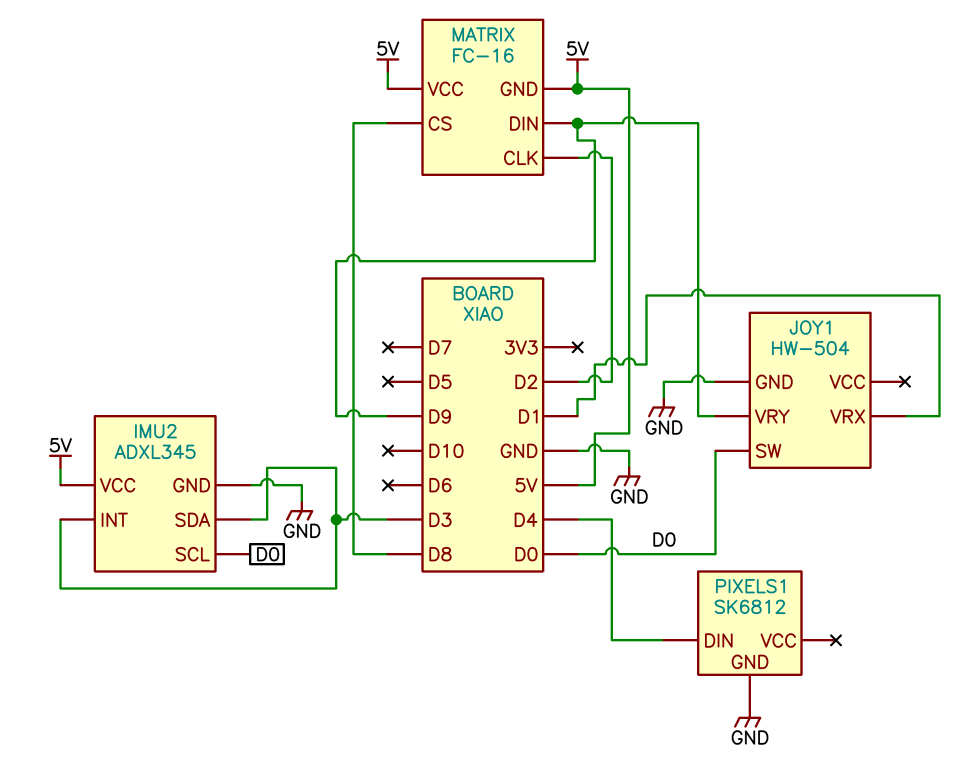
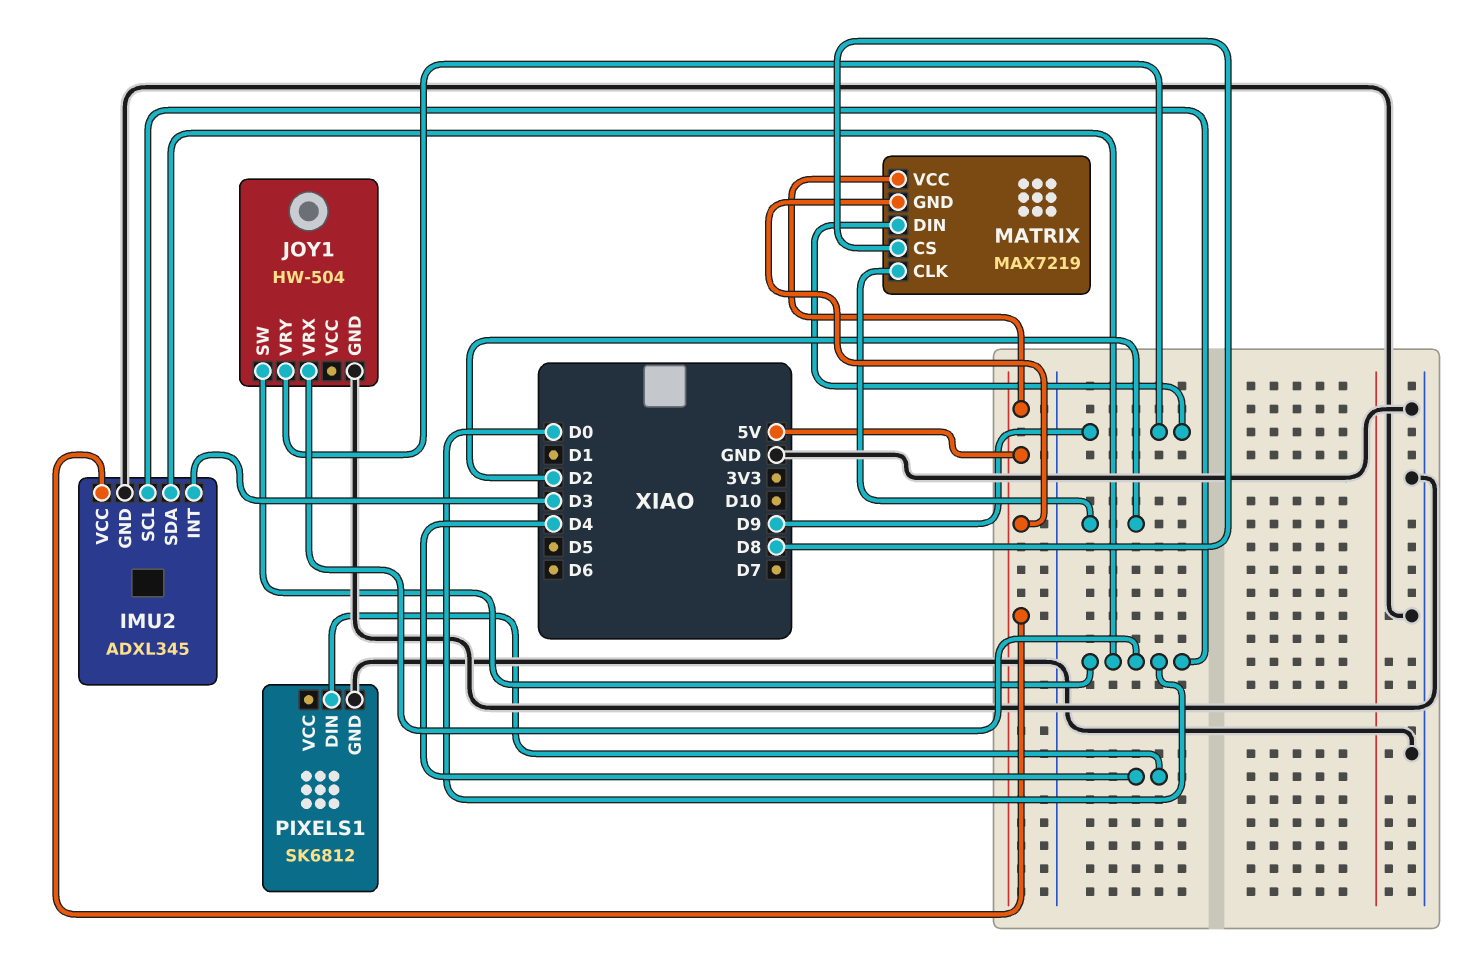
IMU2 pin SDA: D3 -> D0
JOY1 pin VRX: D1 -> D0
MATRIX: FC-16 -> MAX7219

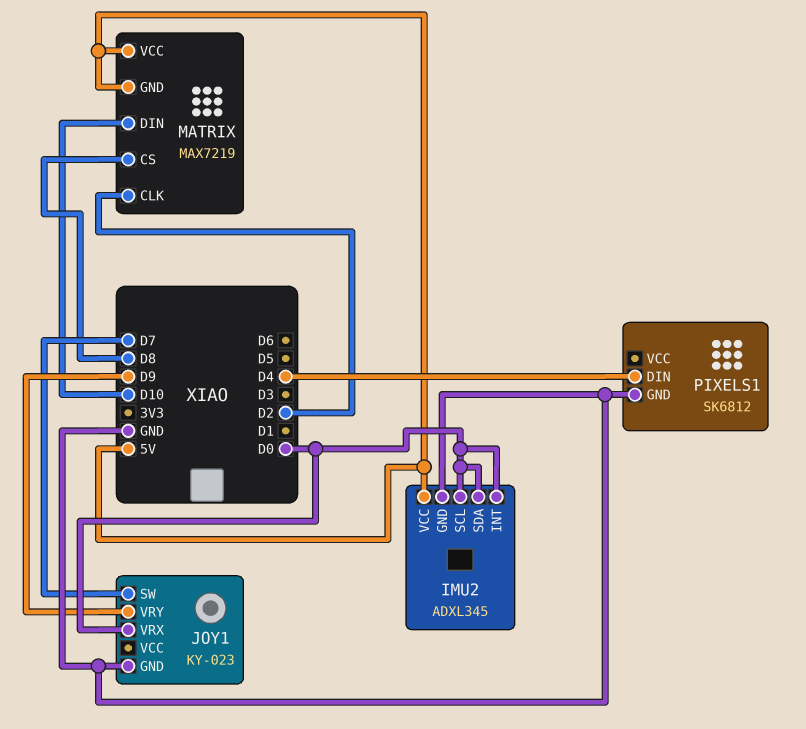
IMU2 pin INT: D3 -> D0
JOY1: HW-504 -> KY-023
JOY1 pin SW: D0 -> D7
MATRIX pin DIN: D9 -> D10

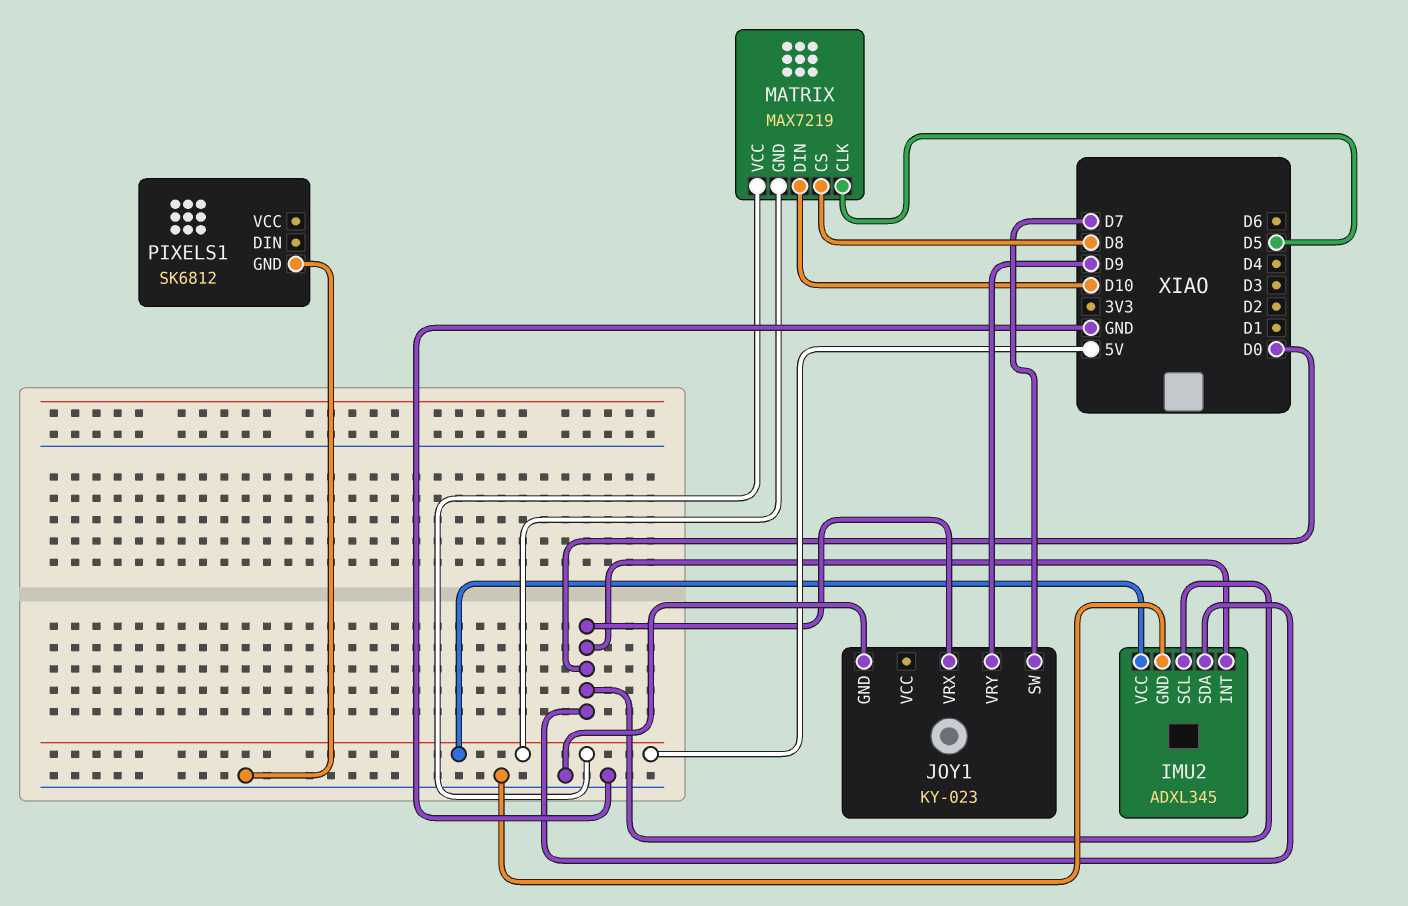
MATRIX pin CLK: D2 -> D5
PIXELS1 pin DIN: D4 -> none

